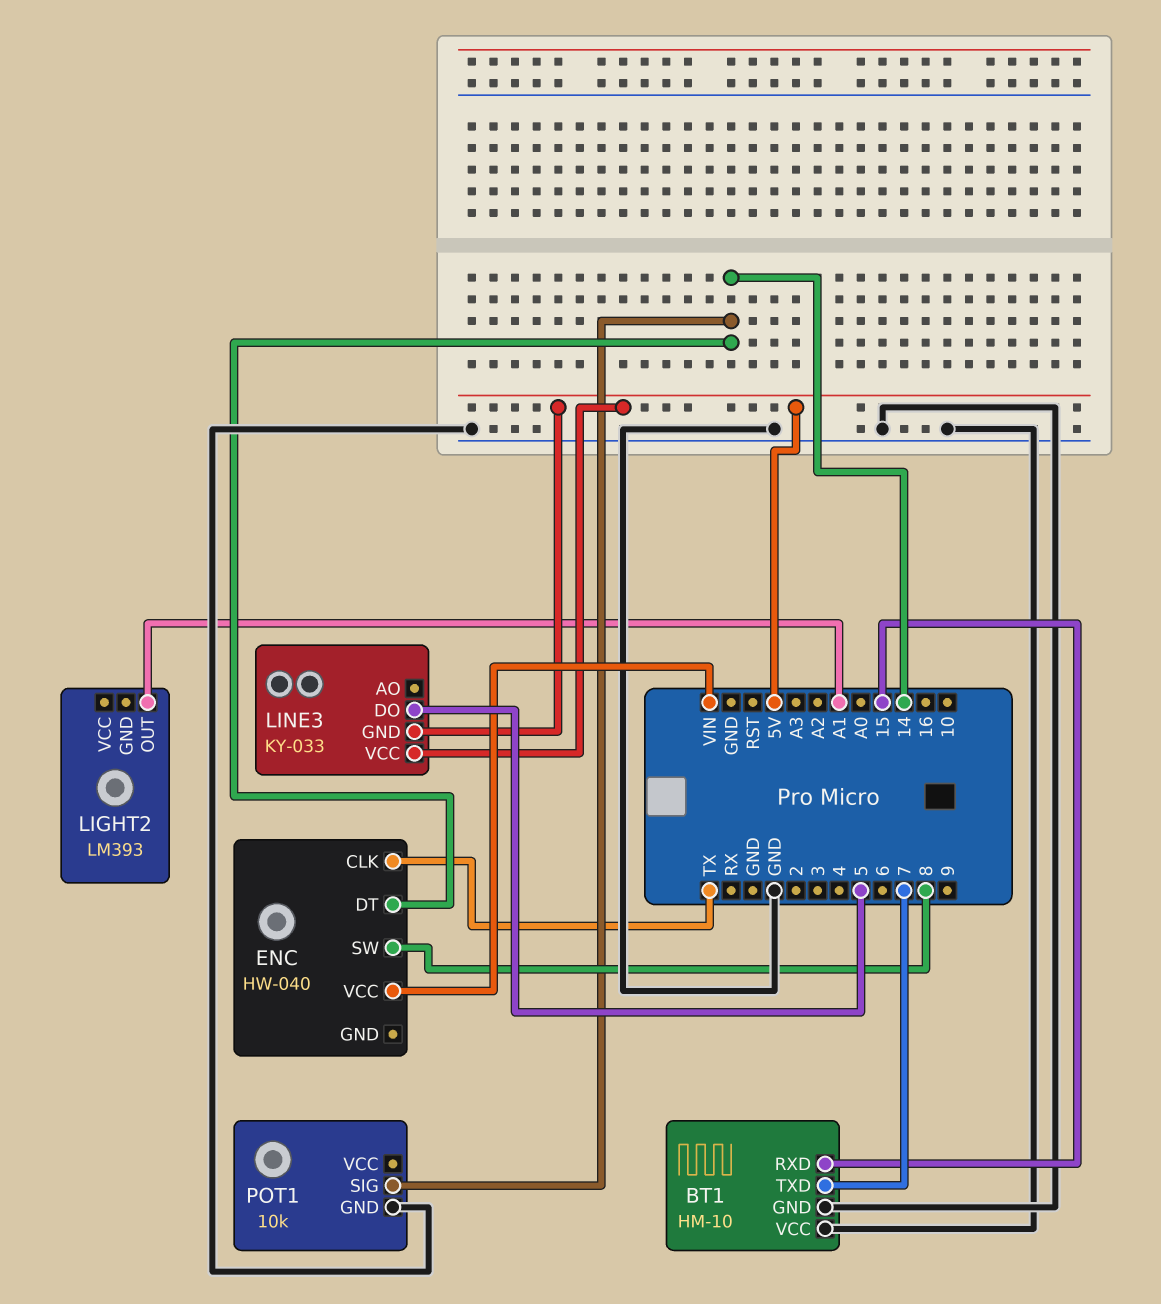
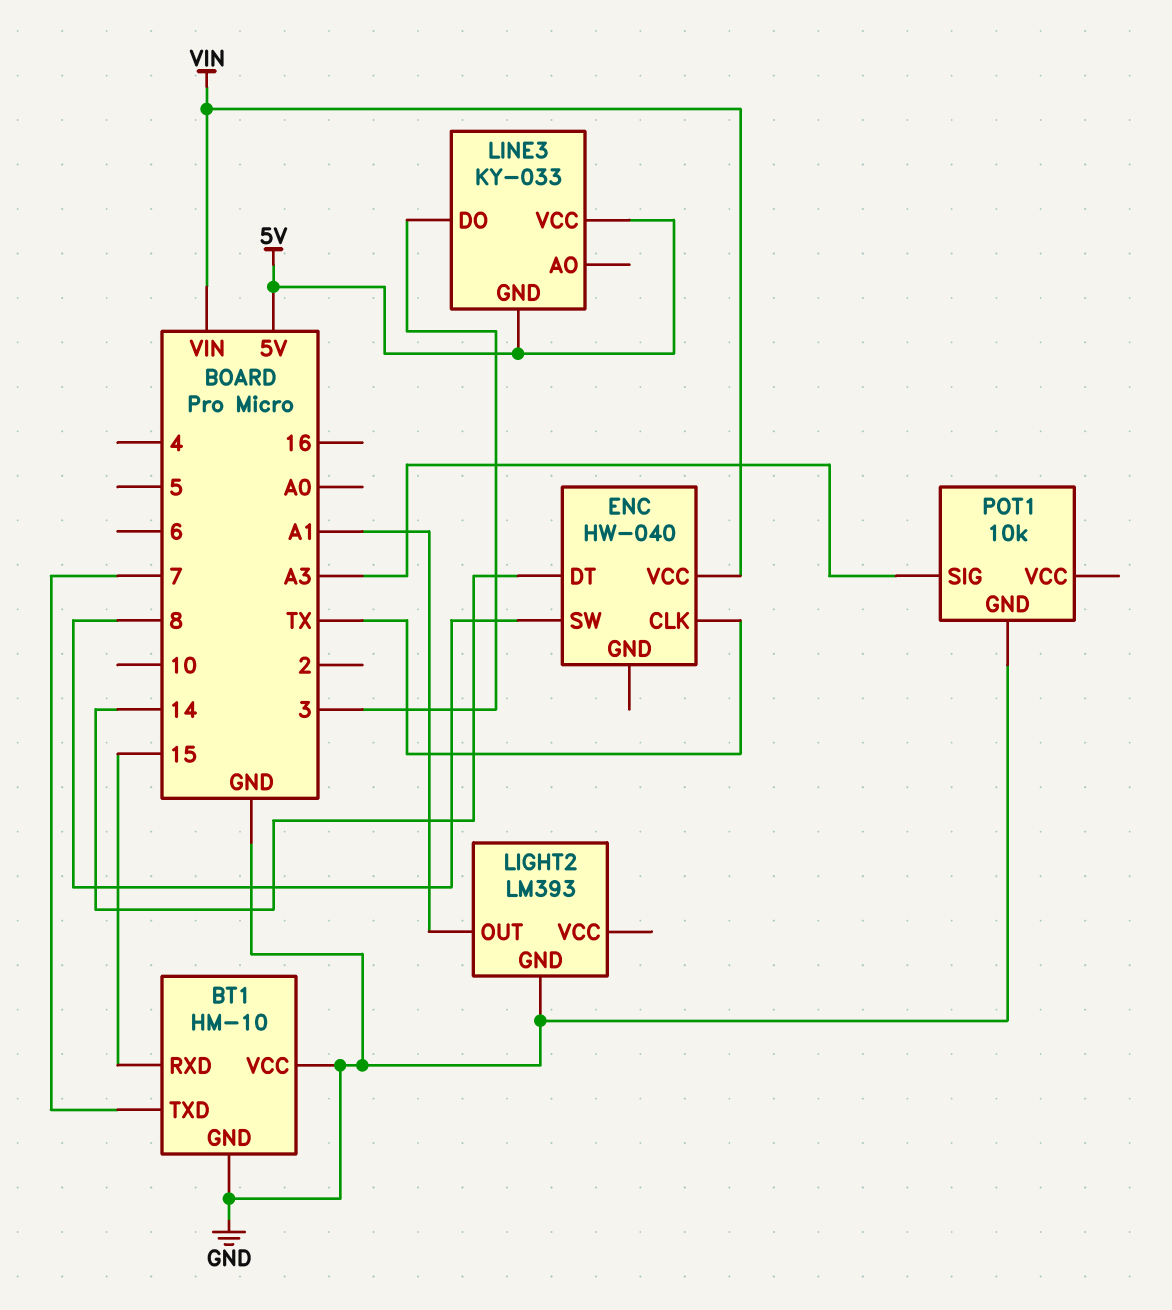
LIGHT2 pin GND: none -> GND
LINE3 pin DO: 5 -> 3
POT1 pin SIG: 14 -> A3

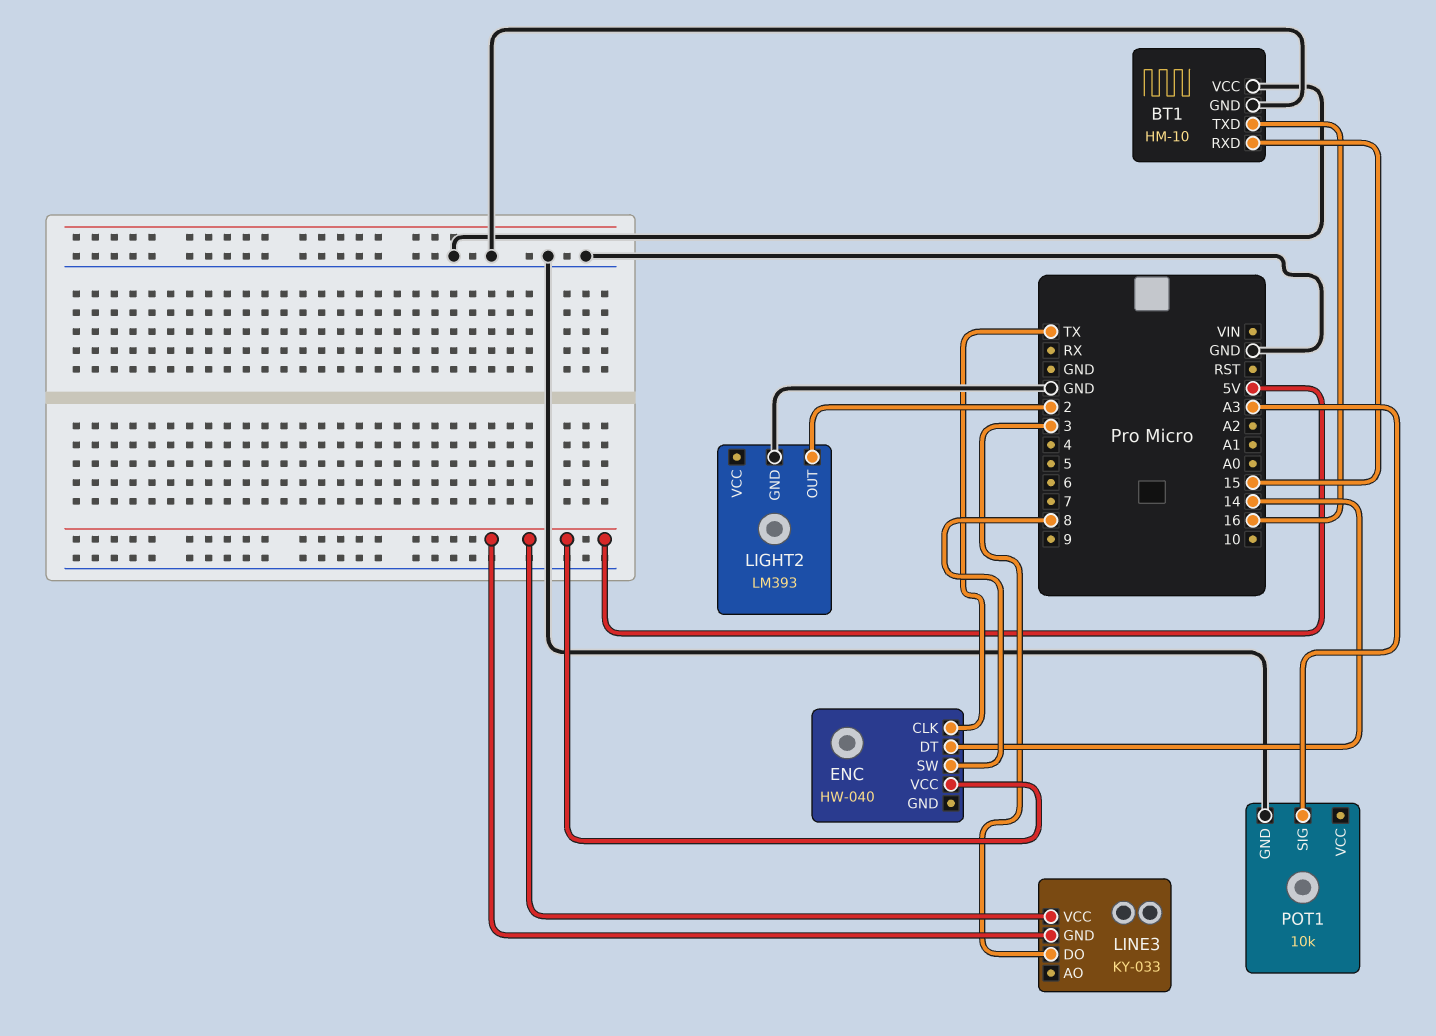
BT1 pin TXD: 7 -> 16
ENC pin VCC: VIN -> 5V
LIGHT2 pin OUT: A1 -> 2

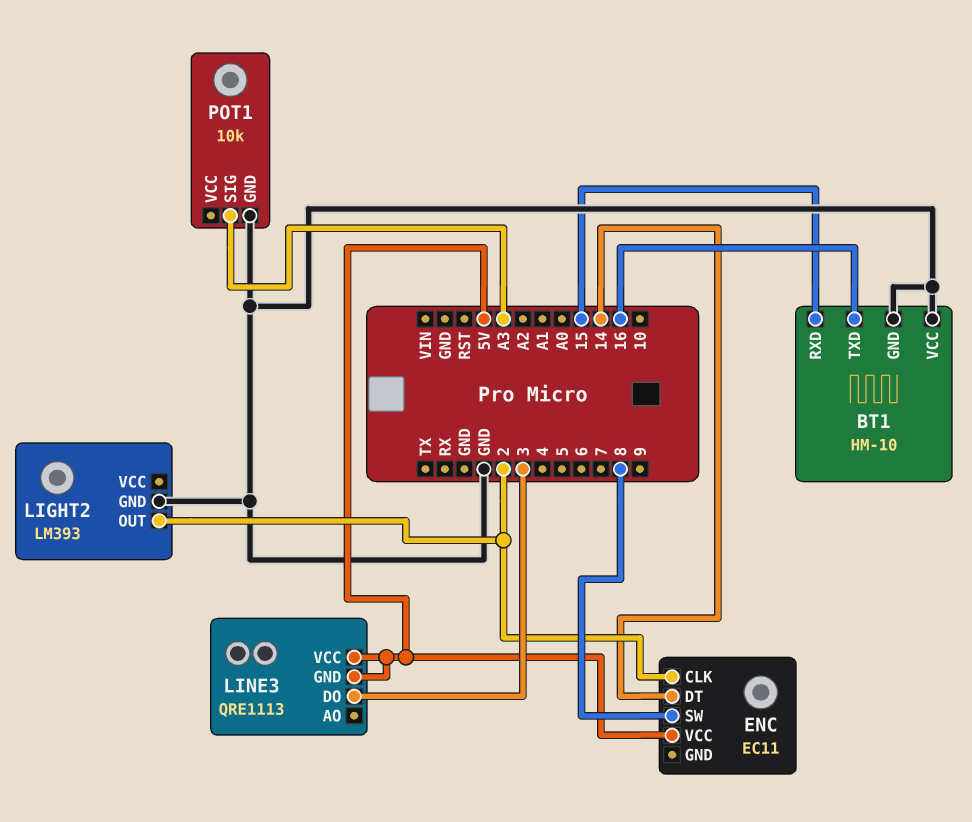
ENC: HW-040 -> EC11
ENC pin CLK: TX -> 2
LINE3: KY-033 -> QRE1113

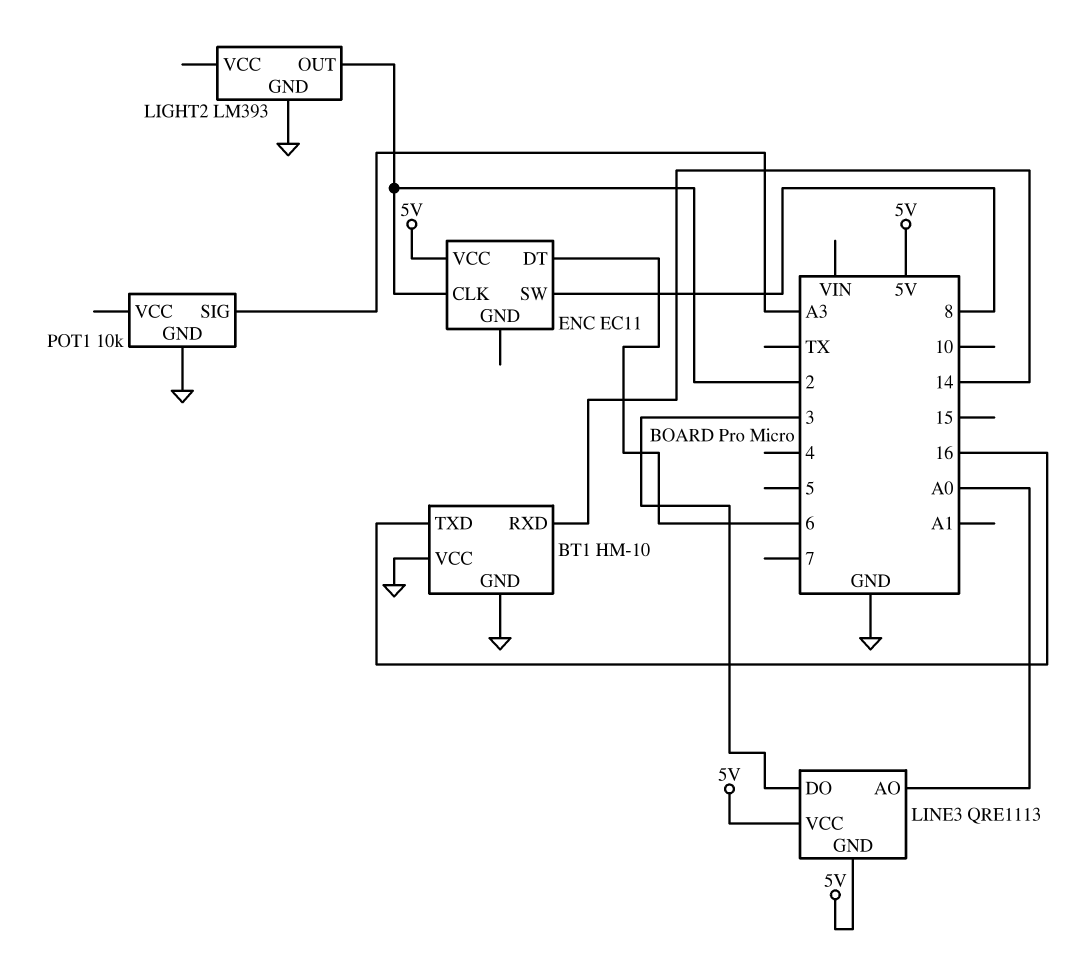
BT1 pin RXD: 15 -> 14
ENC pin DT: 14 -> 6
LINE3 pin AO: none -> A0

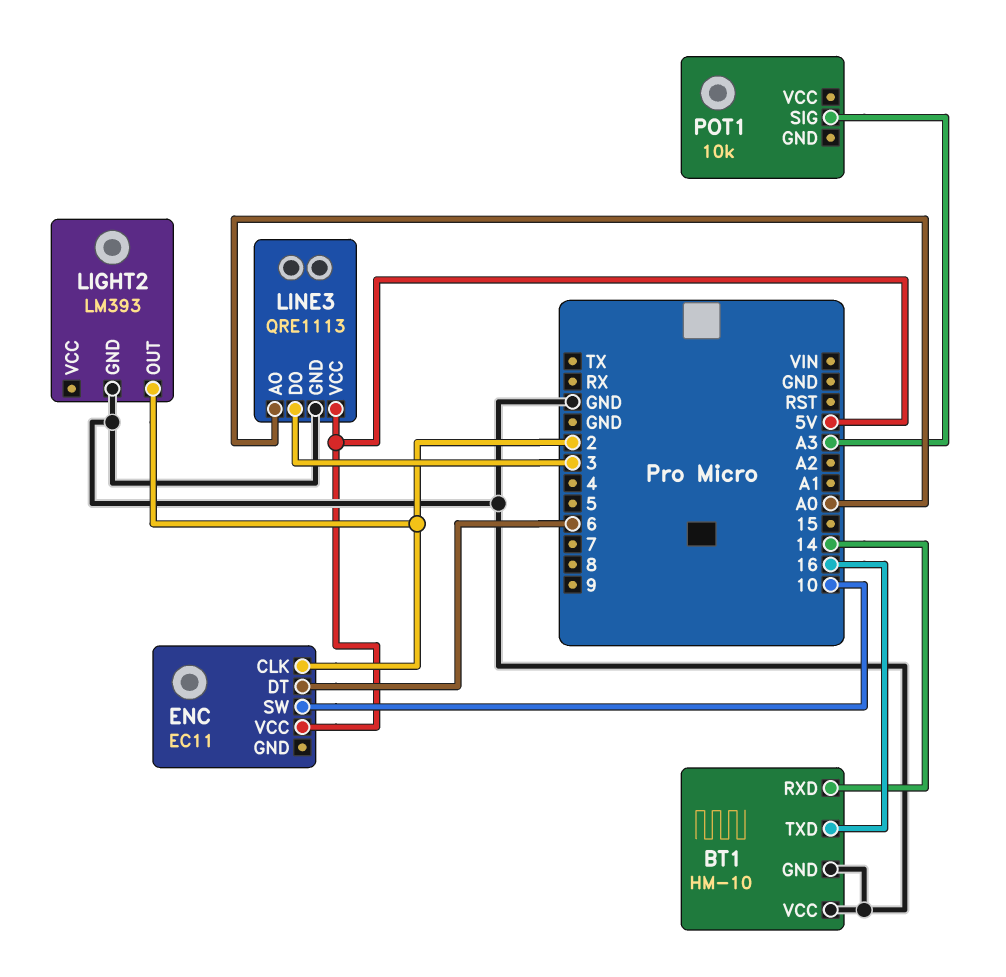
ENC pin SW: 8 -> 10
LINE3 pin GND: 5V -> GND
POT1 pin GND: GND -> none

